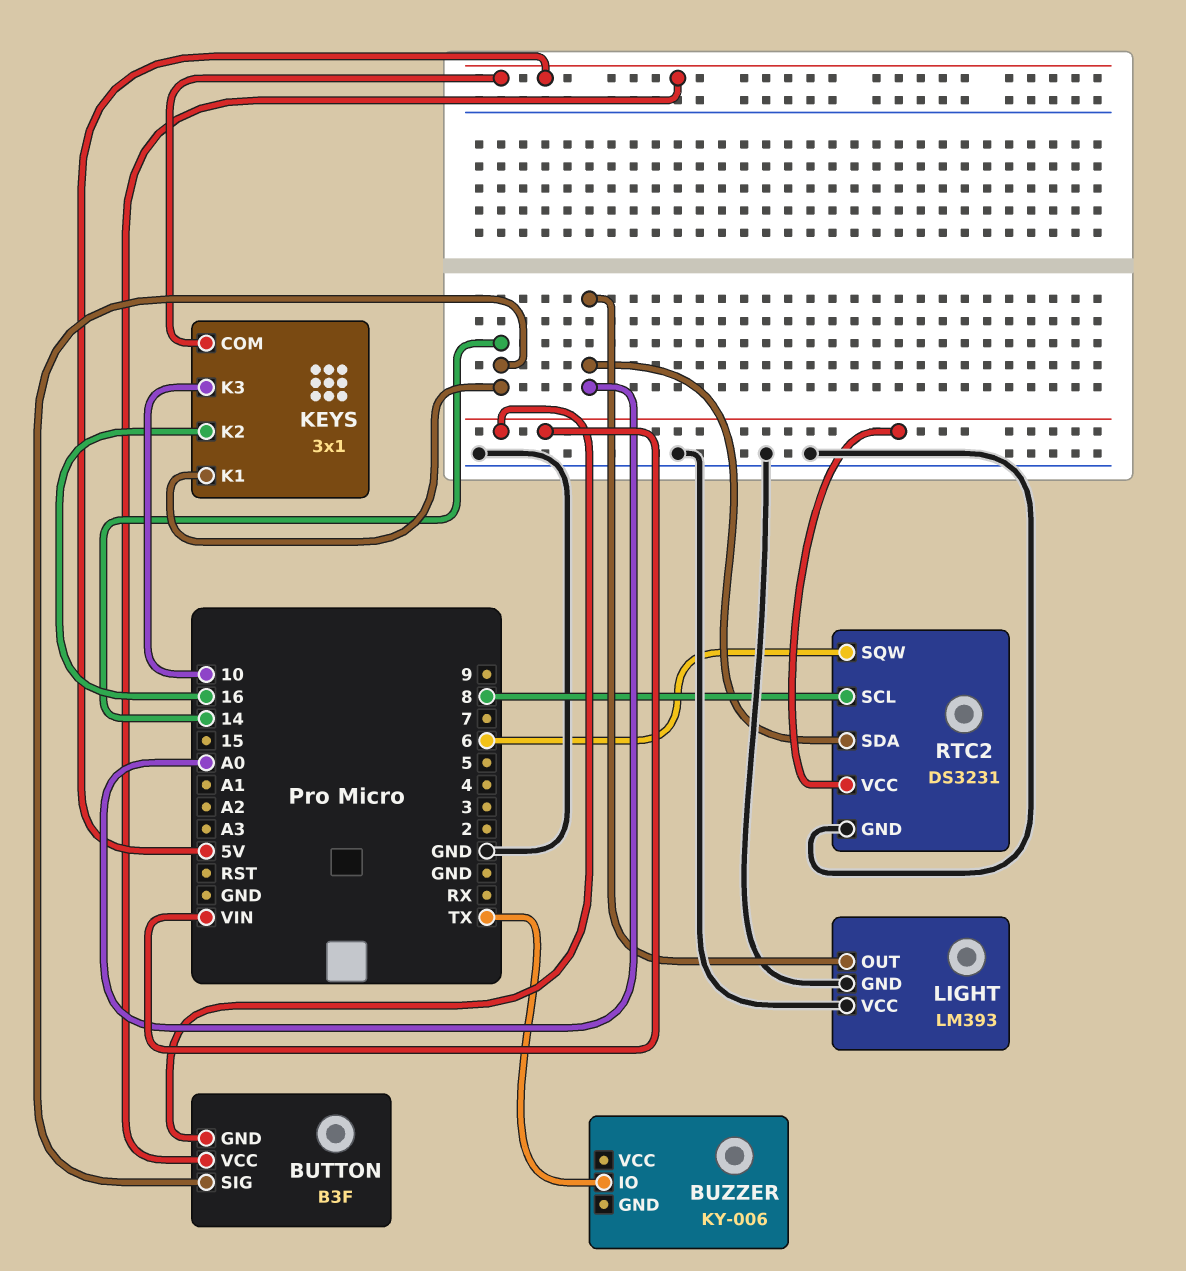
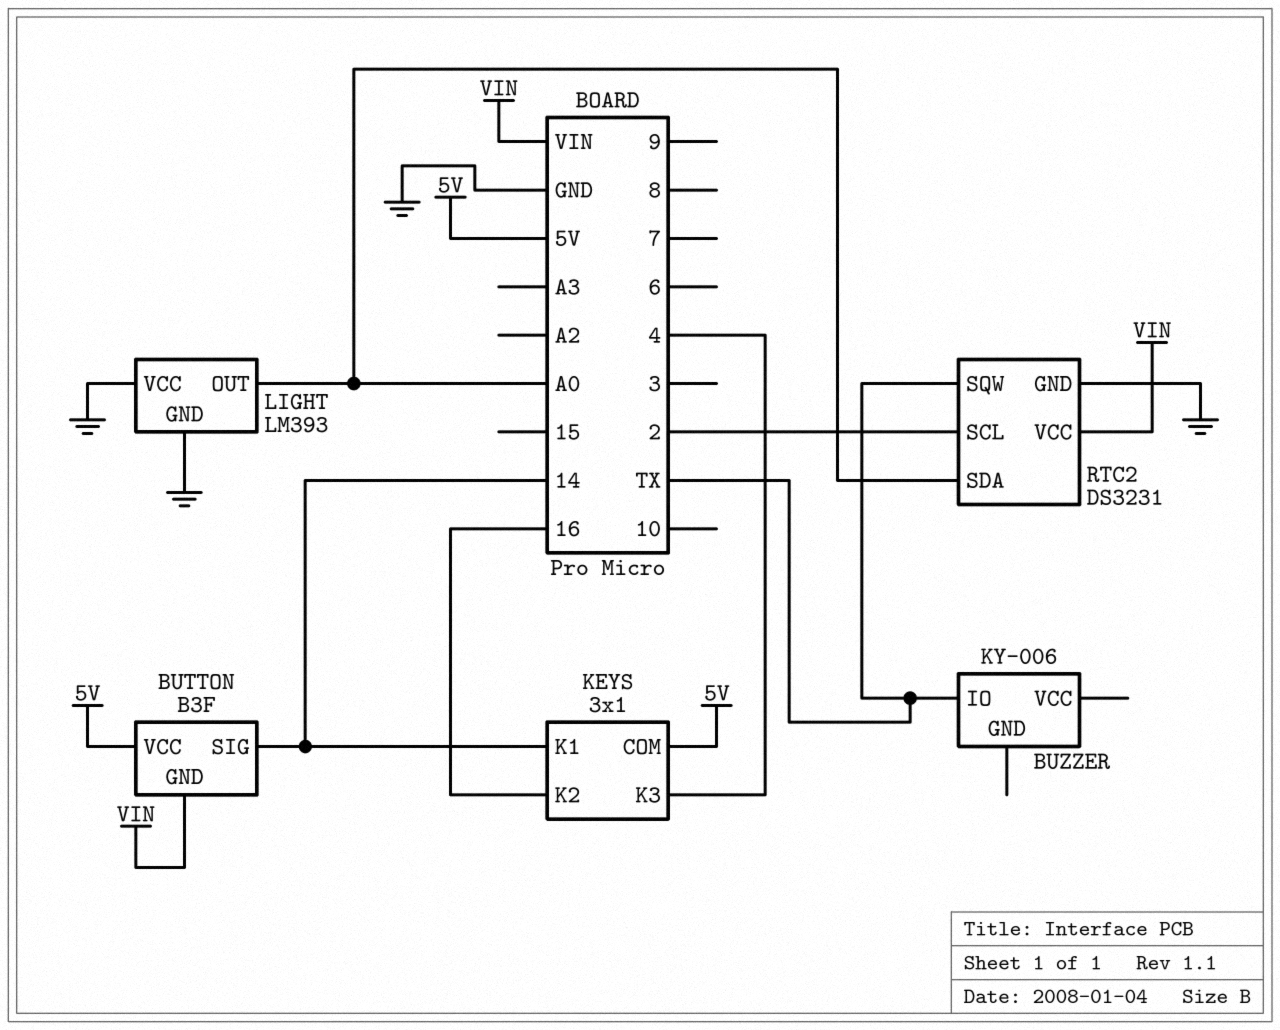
KEYS pin K3: 10 -> 4
RTC2 pin SCL: 8 -> 2
RTC2 pin SQW: 6 -> TX

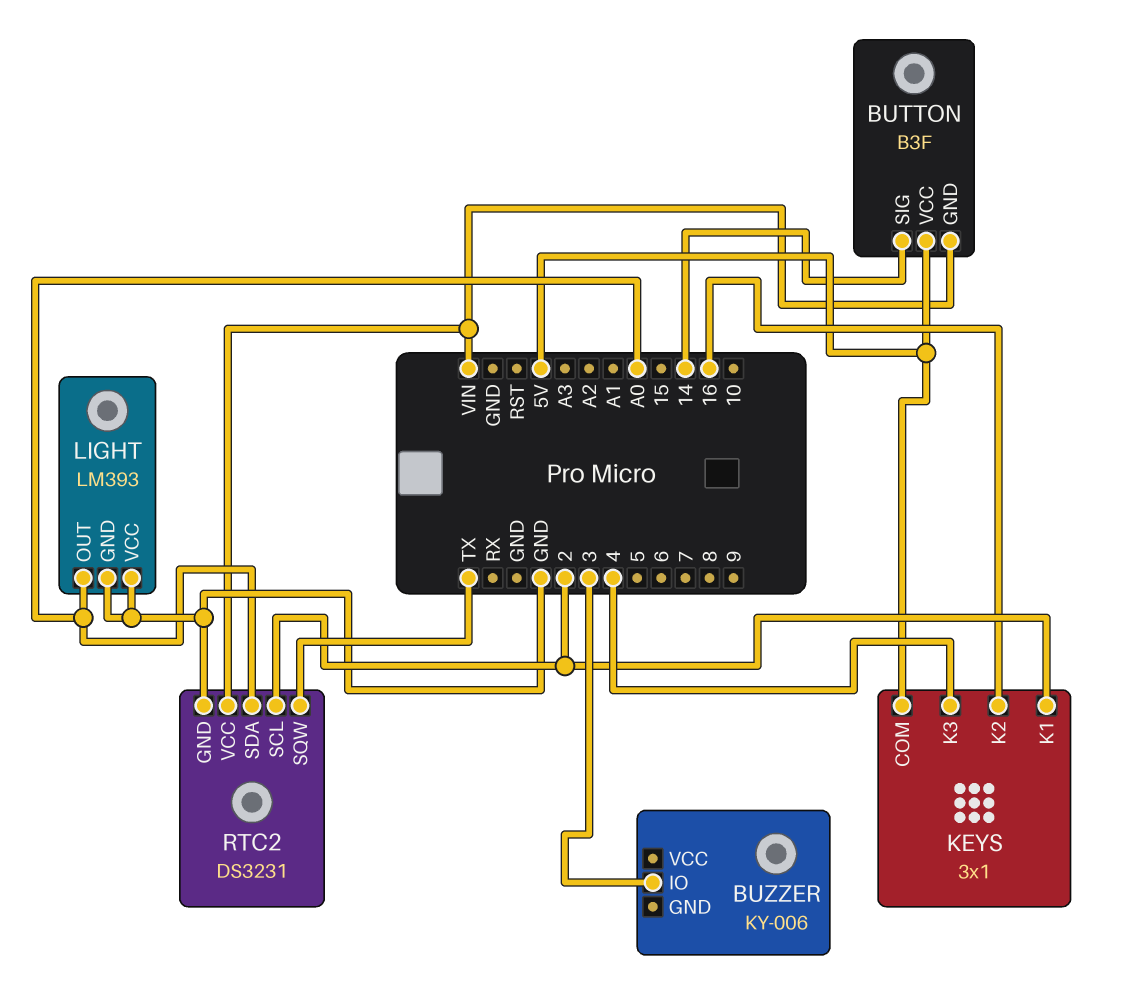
BUZZER pin IO: TX -> 3
KEYS pin K1: 14 -> 2

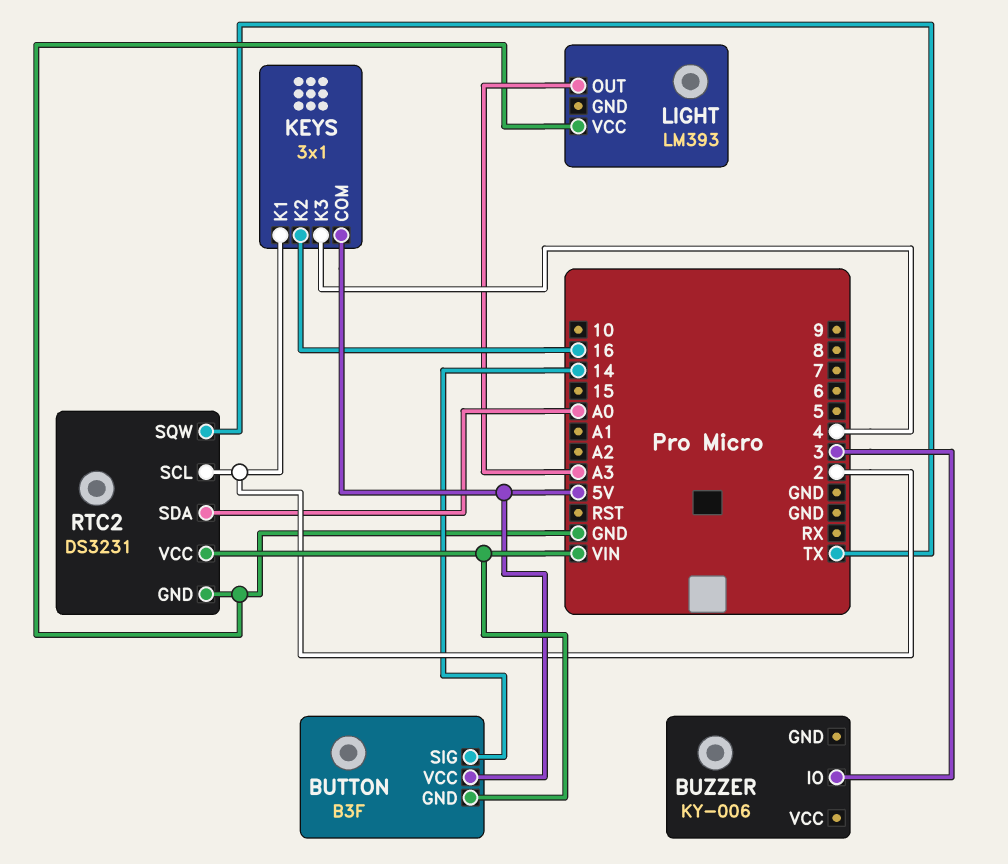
LIGHT pin GND: GND -> none
LIGHT pin OUT: A0 -> A3

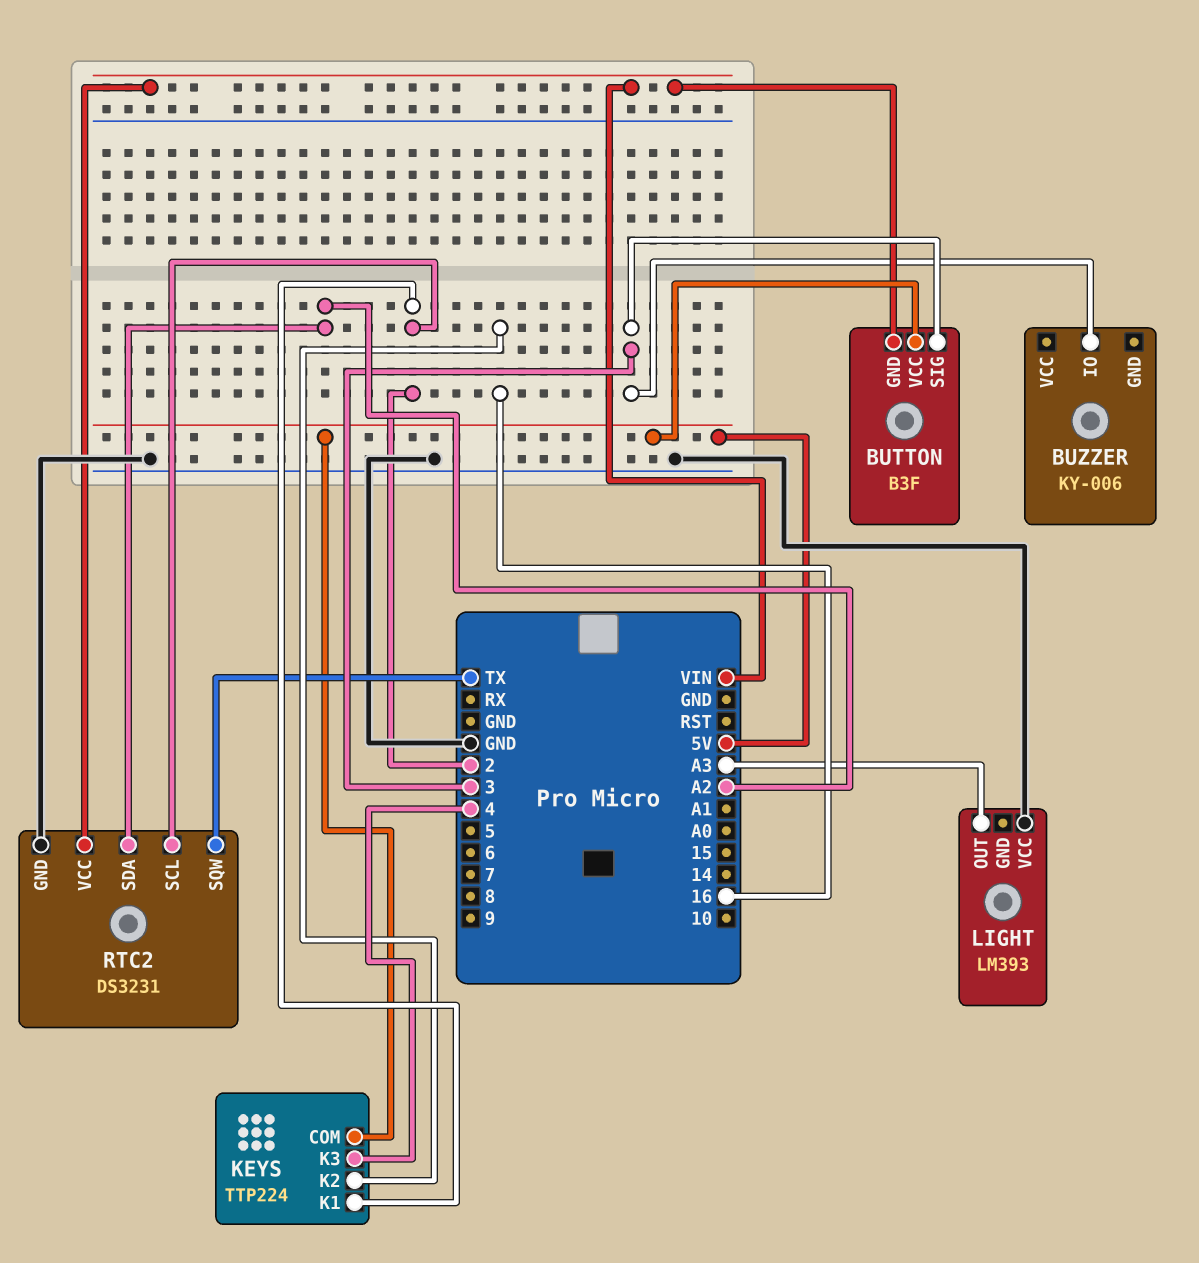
BUTTON pin SIG: 14 -> 3
KEYS: 3x1 -> TTP224
RTC2 pin SDA: A0 -> A2

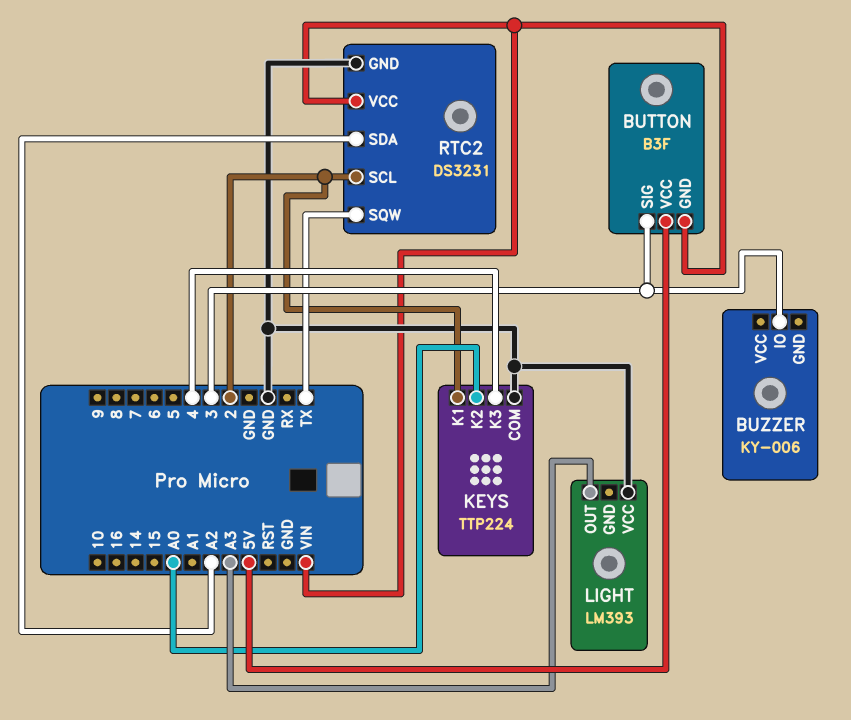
KEYS pin COM: 5V -> GND
KEYS pin K2: 16 -> A0

